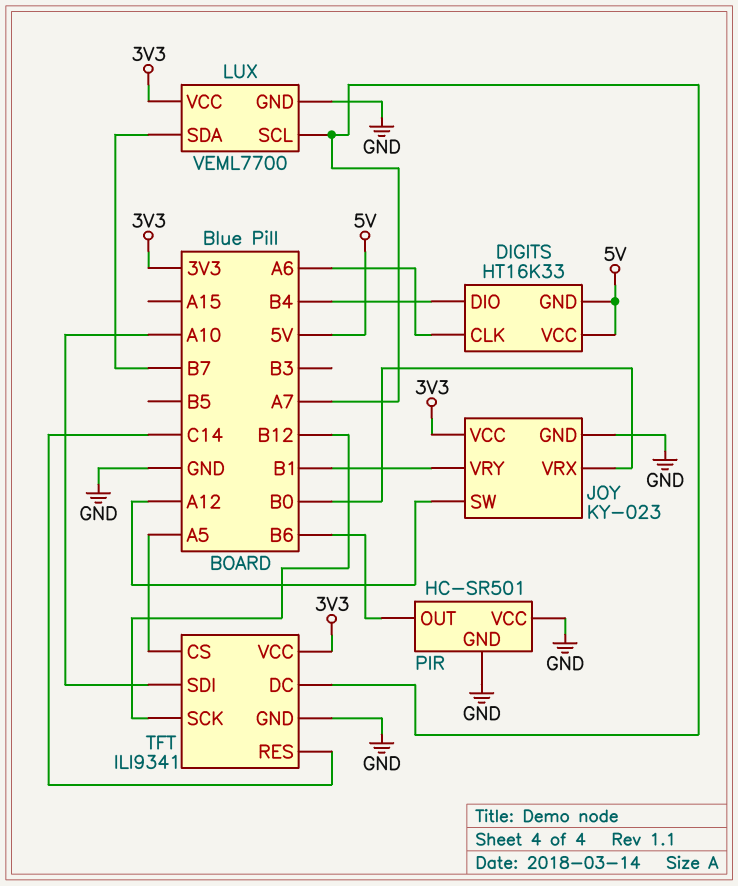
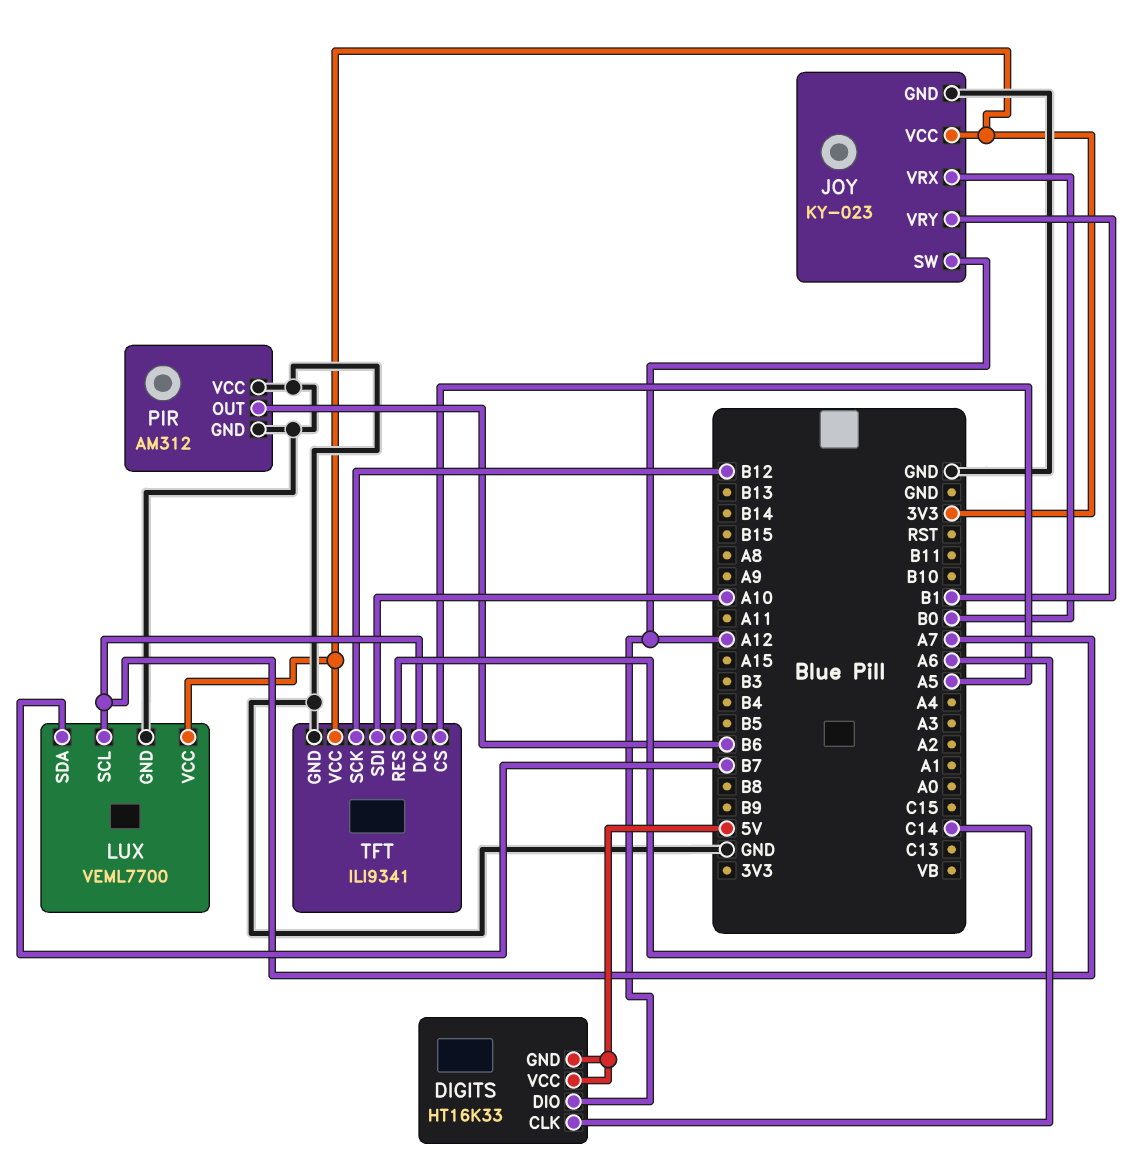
DIGITS pin DIO: B4 -> A12
PIR: HC-SR501 -> AM312

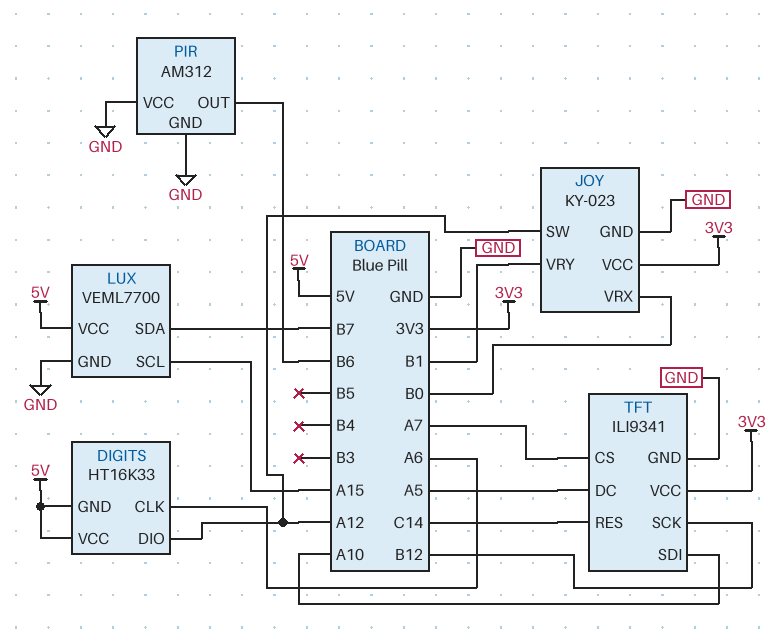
LUX pin SCL: A7 -> A15
LUX pin VCC: 3V3 -> 5V
TFT pin CS: A5 -> A7
TFT pin DC: A7 -> A5

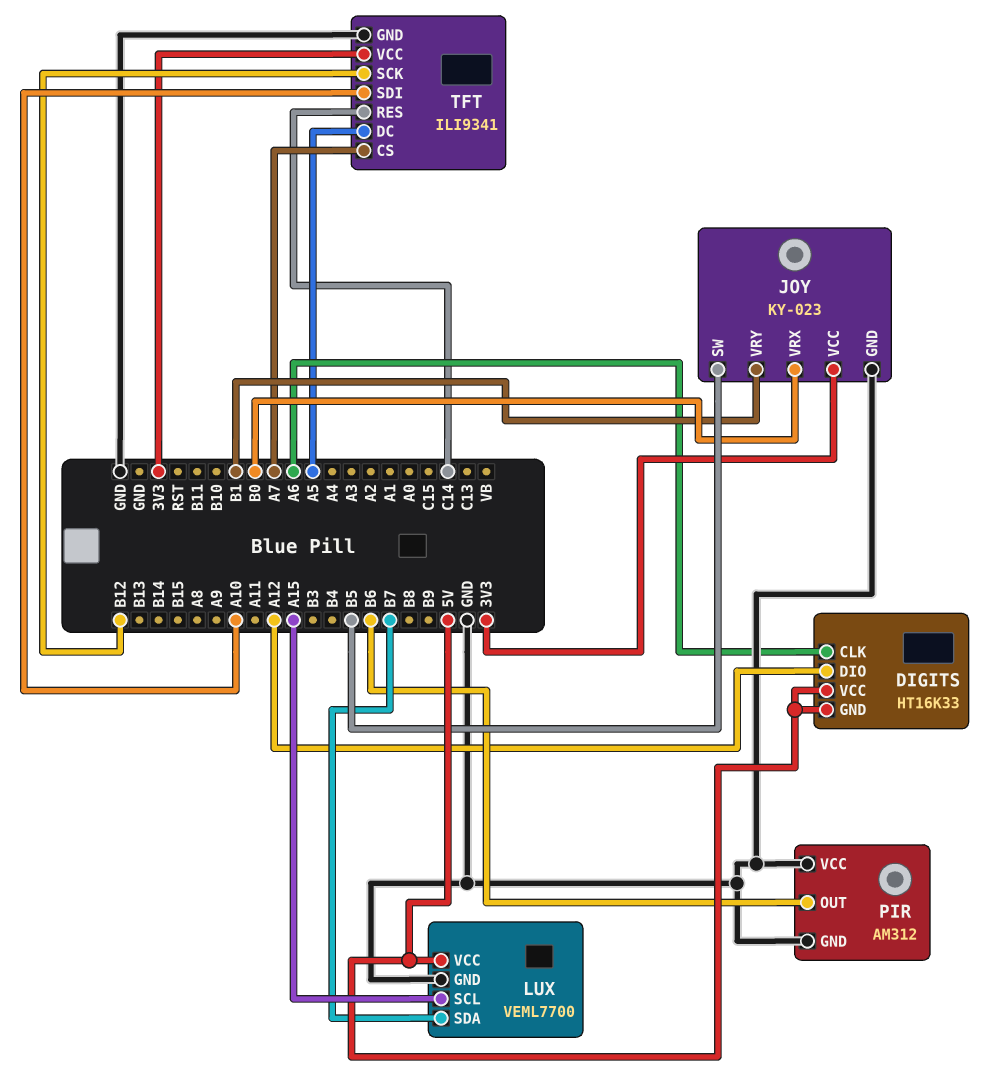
JOY pin SW: A12 -> B5

